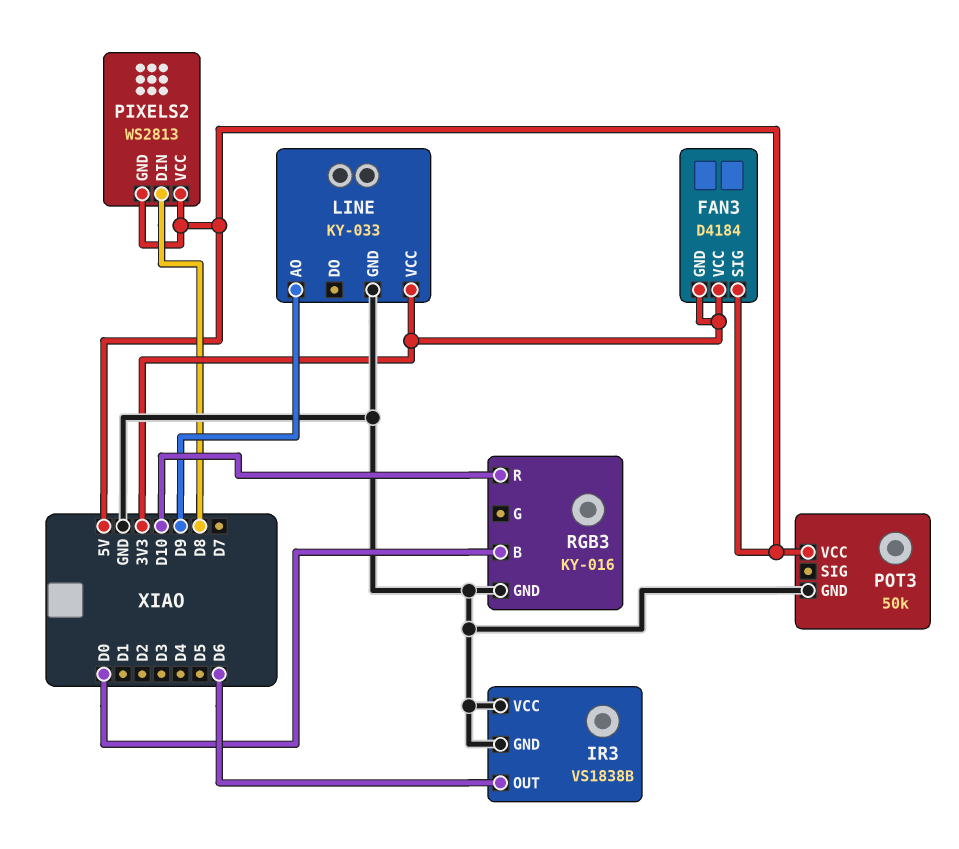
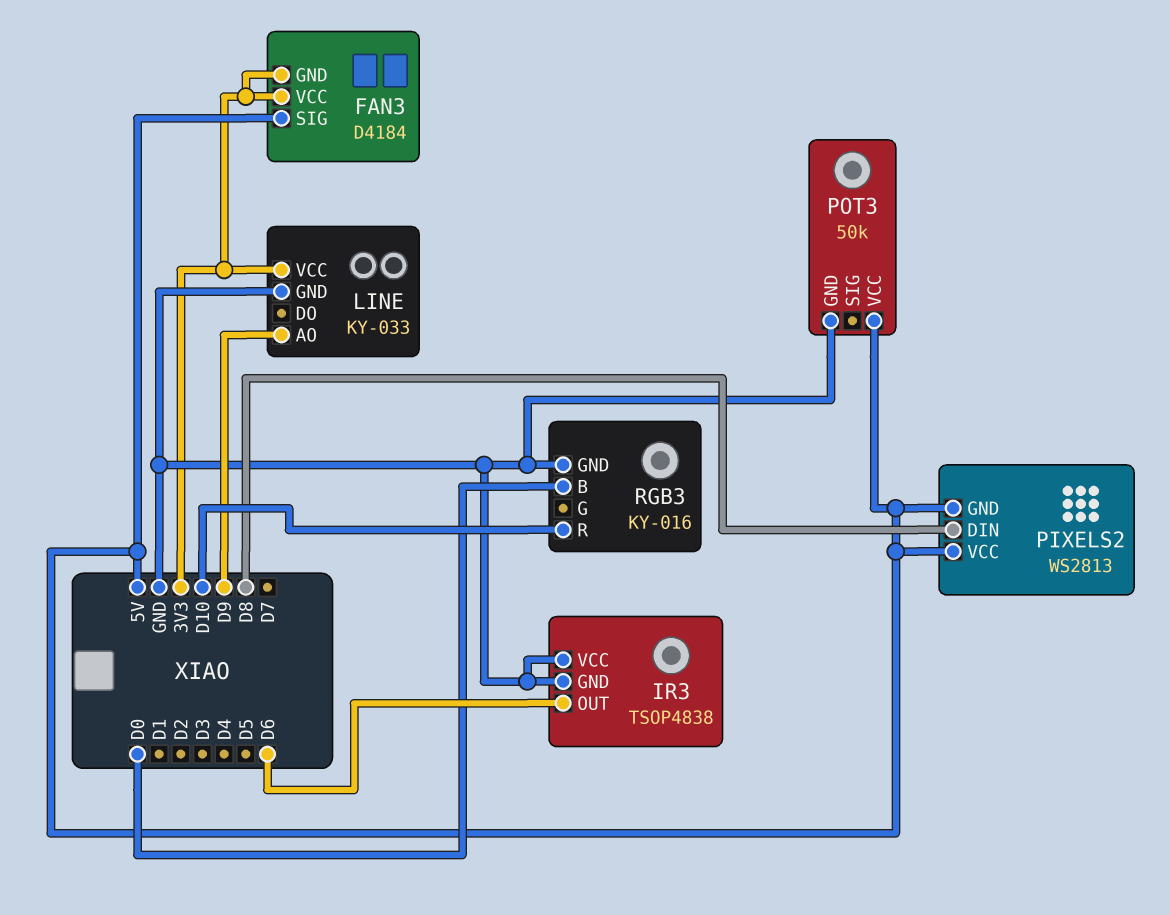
IR3: VS1838B -> TSOP4838

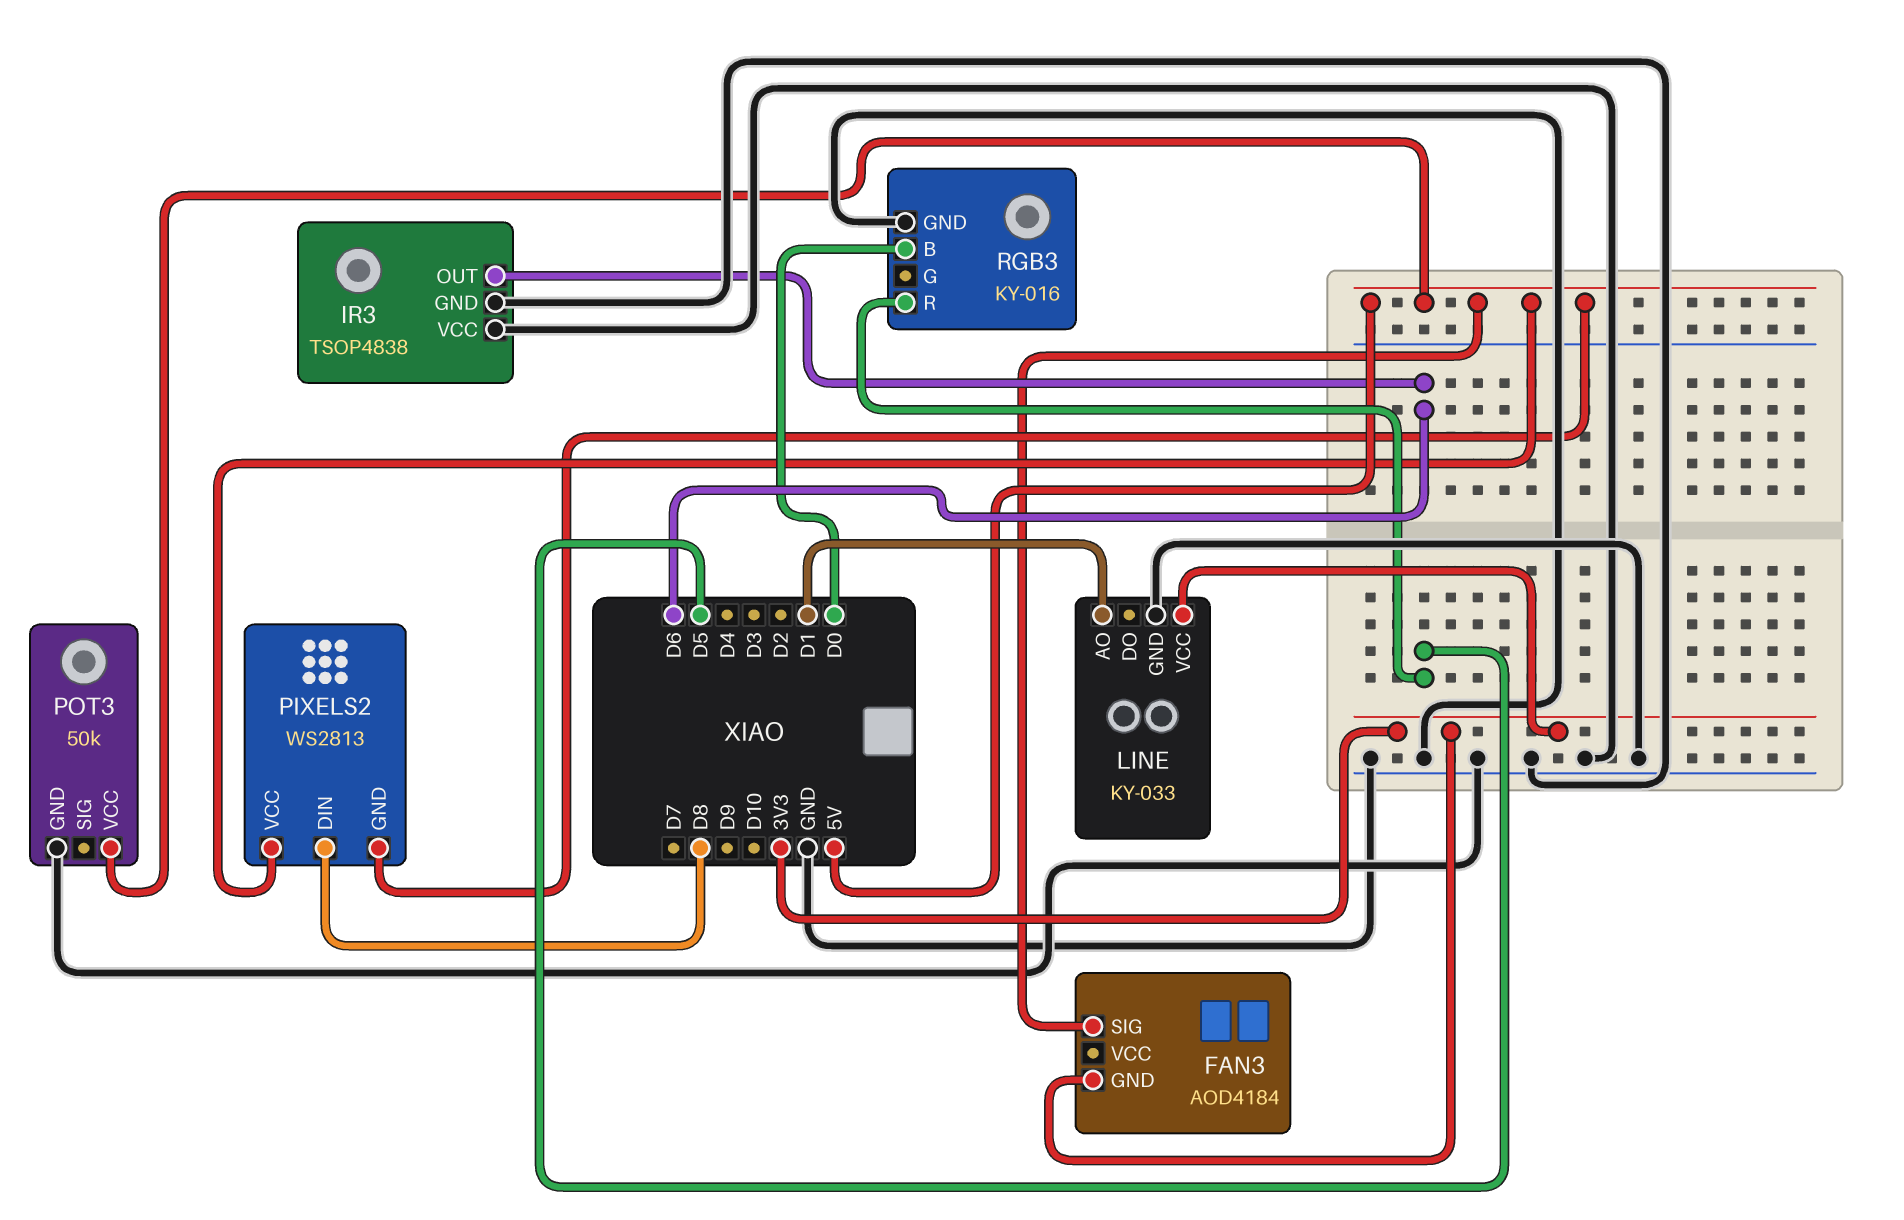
FAN3: D4184 -> AOD4184
FAN3 pin VCC: 3V3 -> none
LINE pin AO: D9 -> D1
RGB3 pin R: D10 -> D5

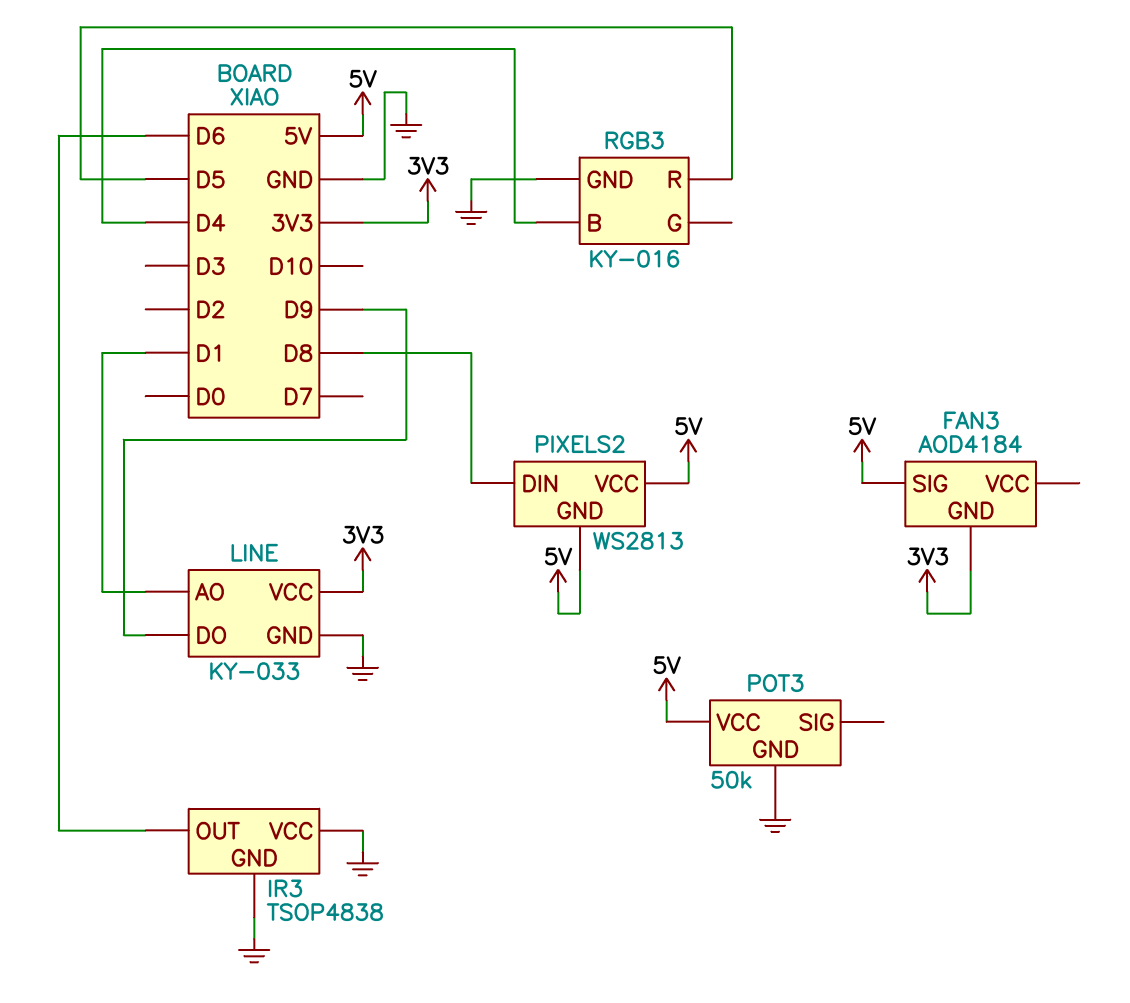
LINE pin DO: none -> D9
RGB3 pin B: D0 -> D4

